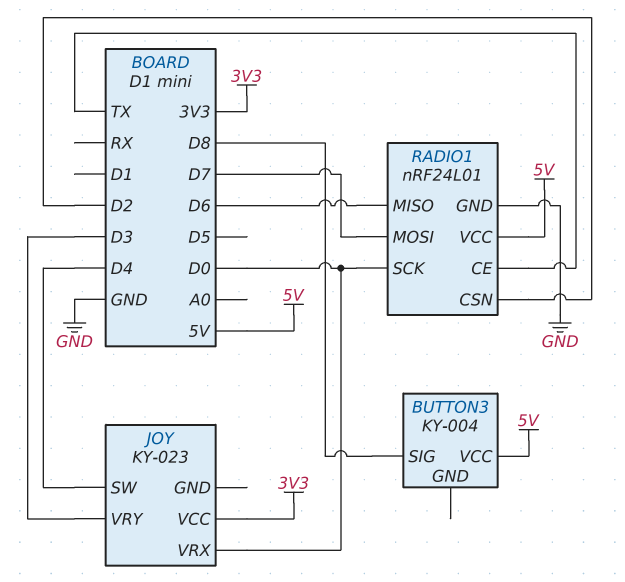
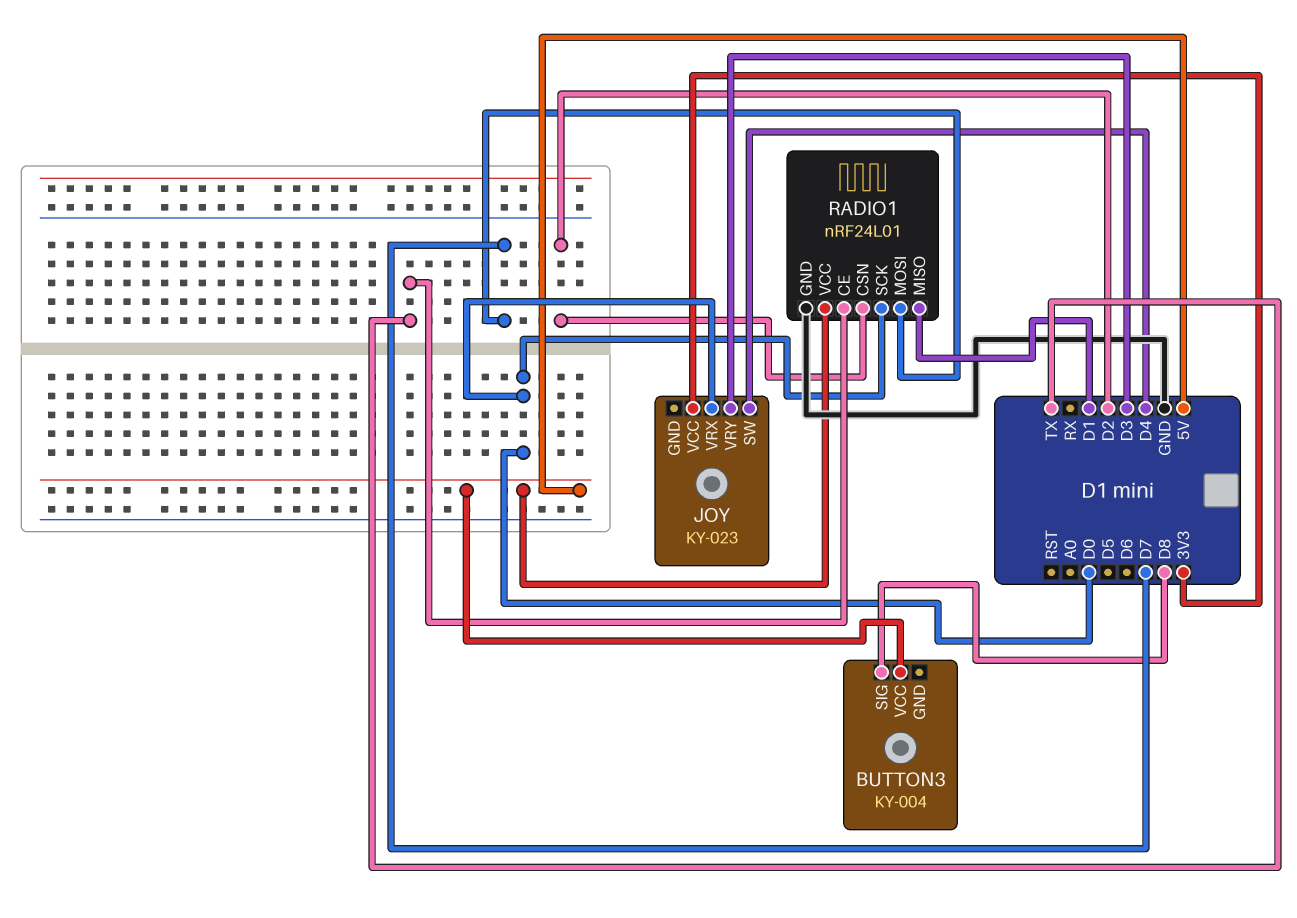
RADIO1 pin MISO: D6 -> D1

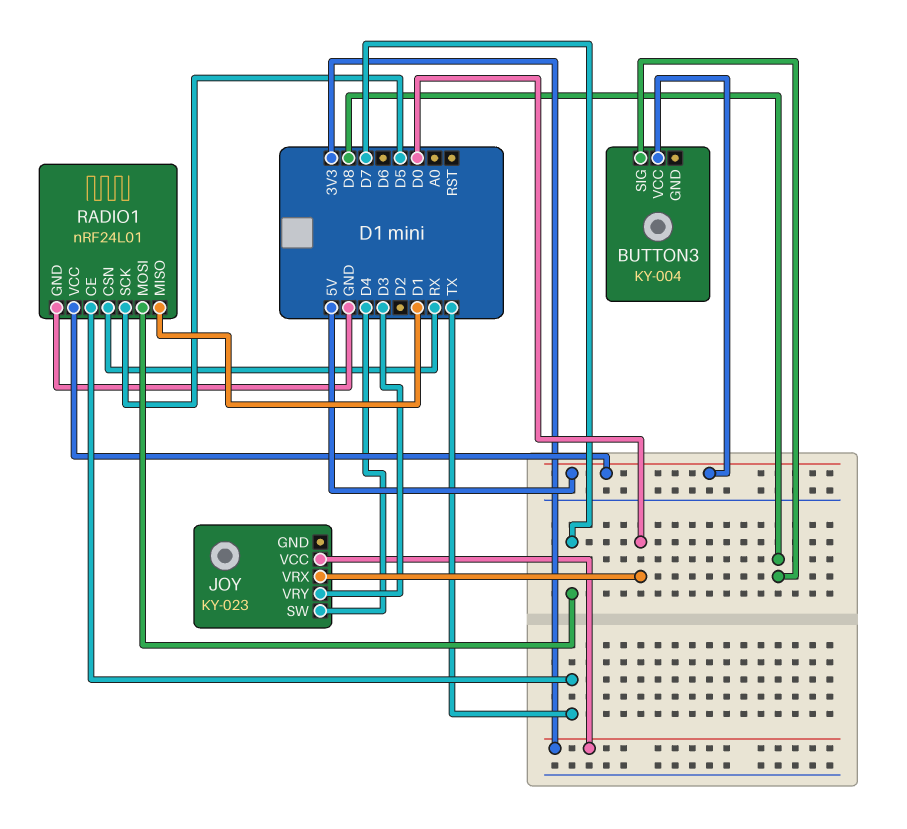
RADIO1 pin CSN: D2 -> RX
RADIO1 pin SCK: D0 -> D5

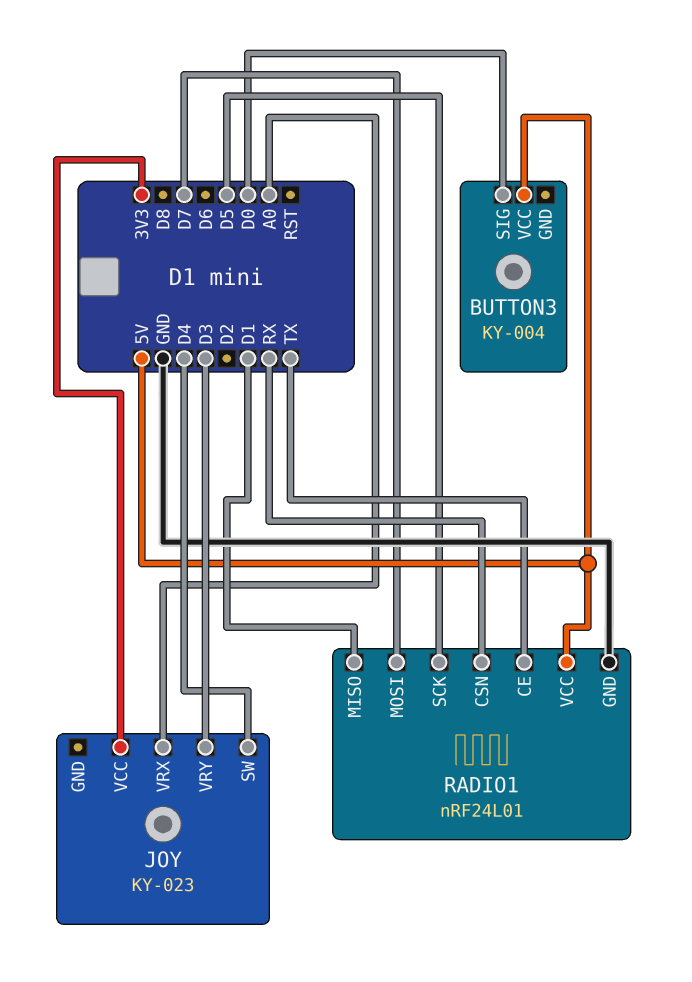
BUTTON3 pin SIG: D8 -> D0
JOY pin VRX: D0 -> A0

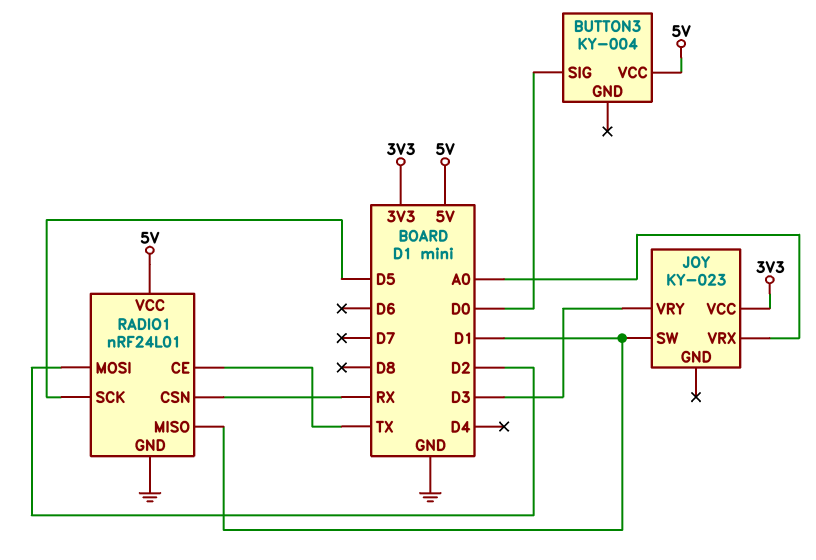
JOY pin SW: D4 -> D1
RADIO1 pin MOSI: D7 -> D2

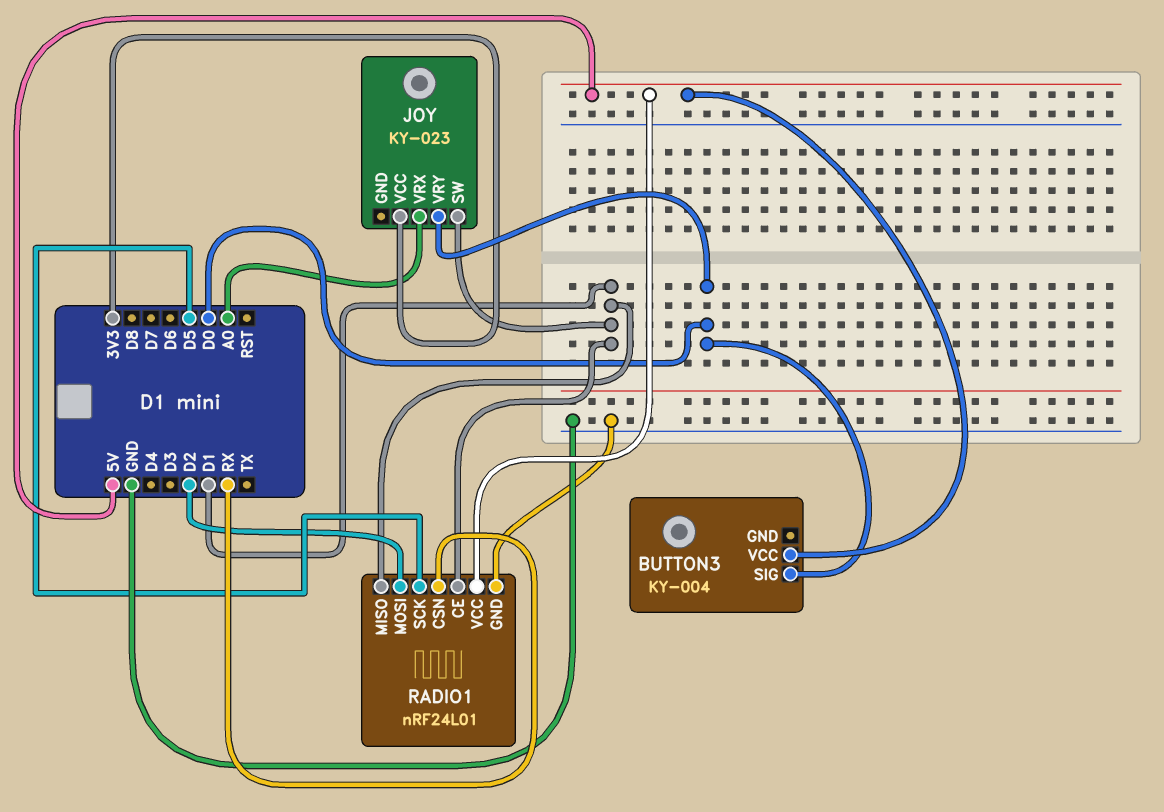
JOY pin VRY: D3 -> D0
RADIO1 pin CE: TX -> D1

